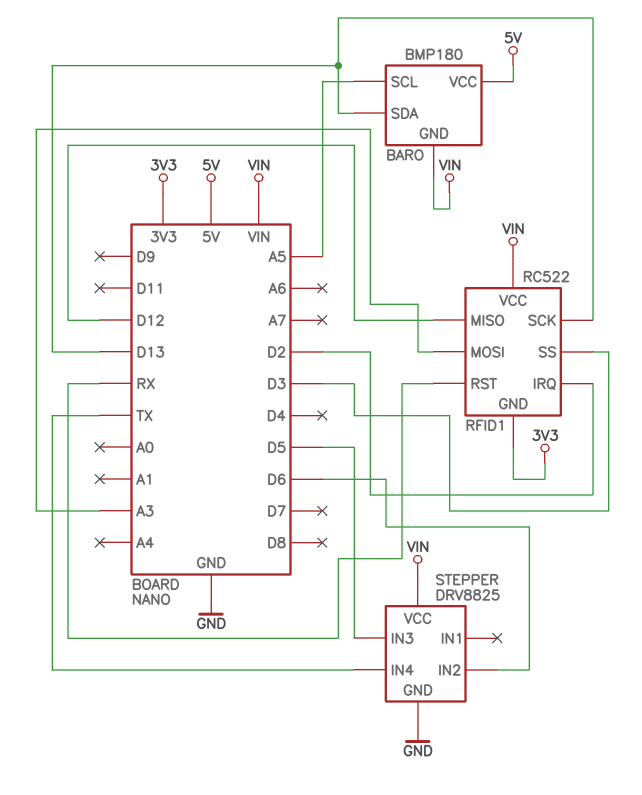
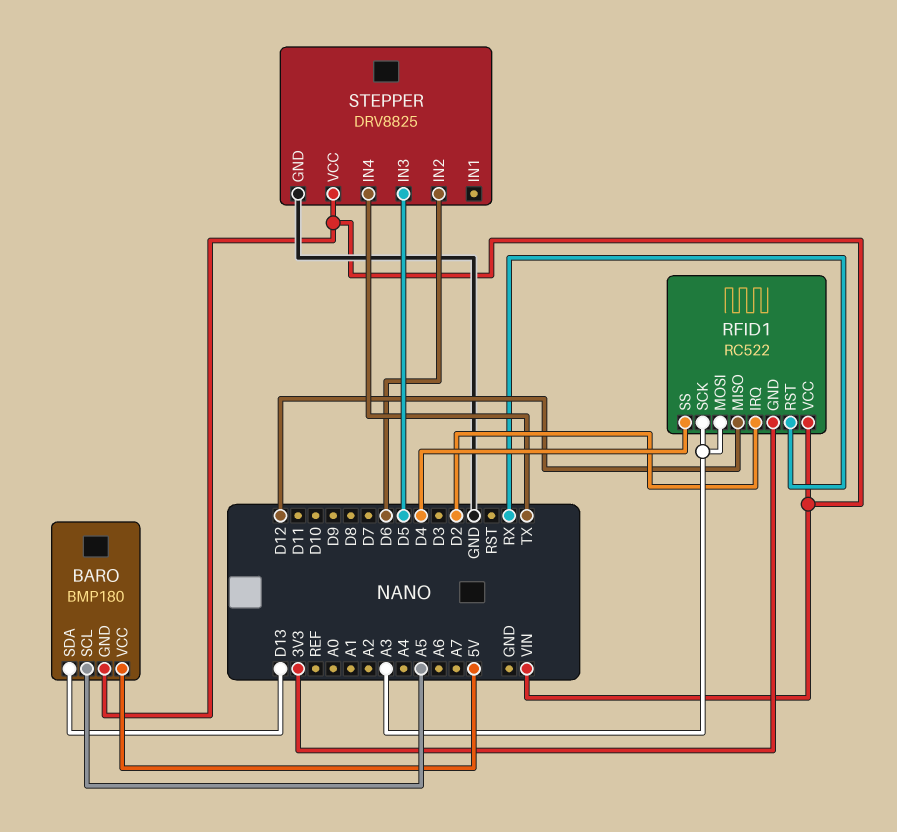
RFID1 pin SCK: D13 -> A3
RFID1 pin SS: D3 -> D4

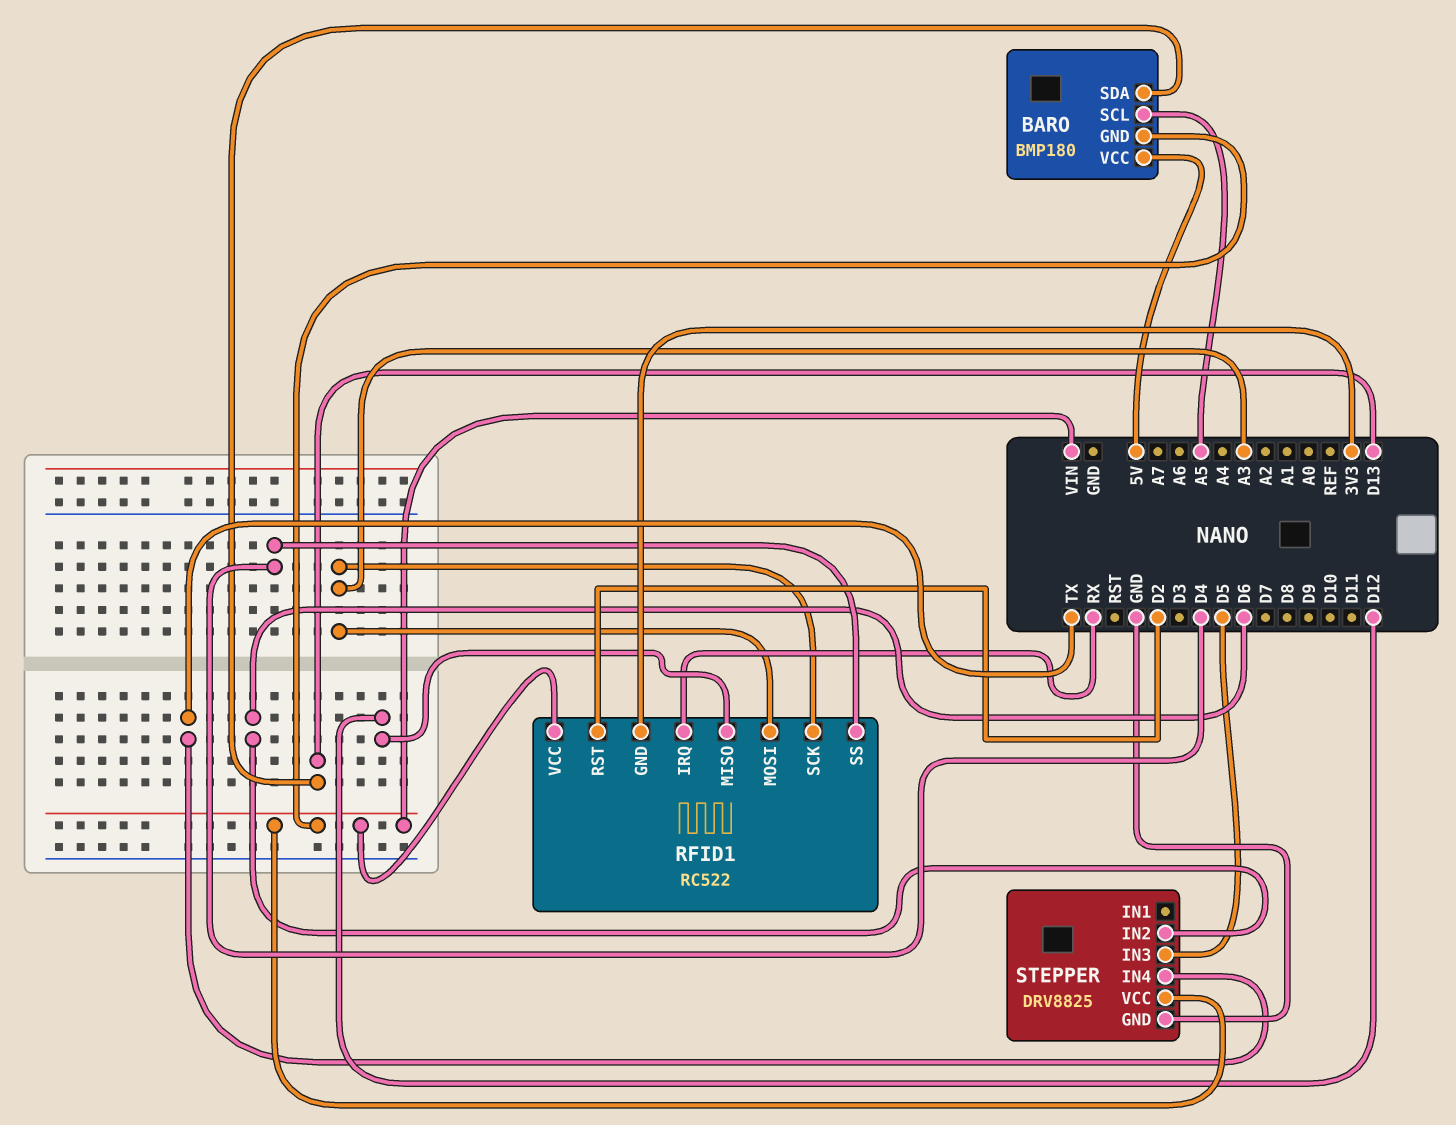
RFID1 pin IRQ: D2 -> RX
RFID1 pin RST: RX -> D2

